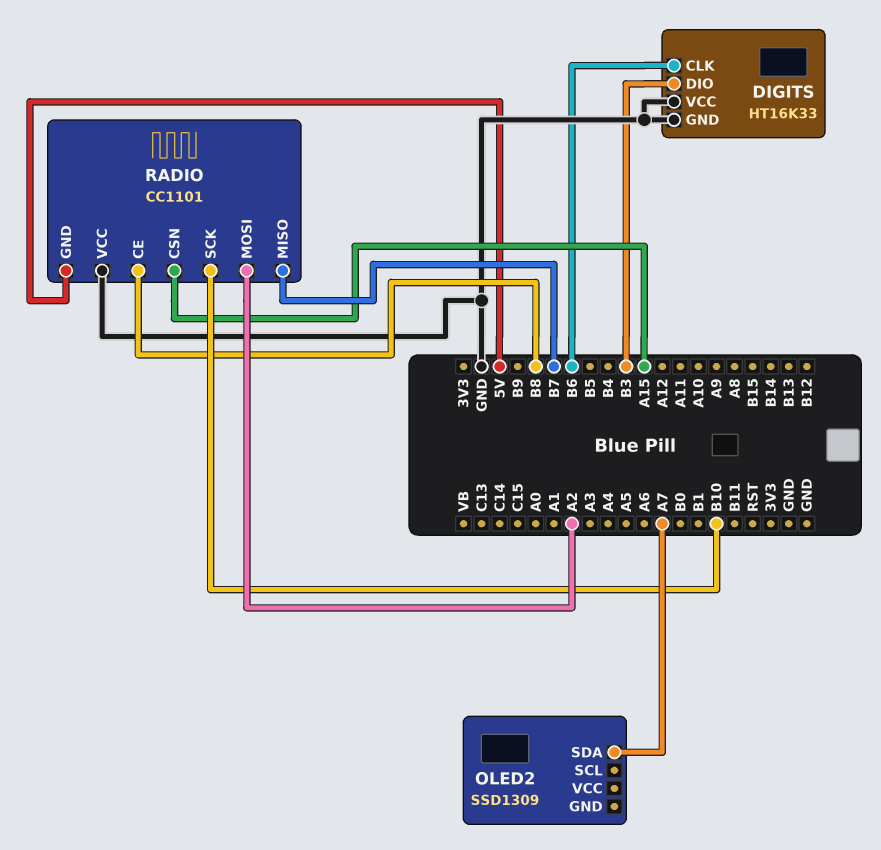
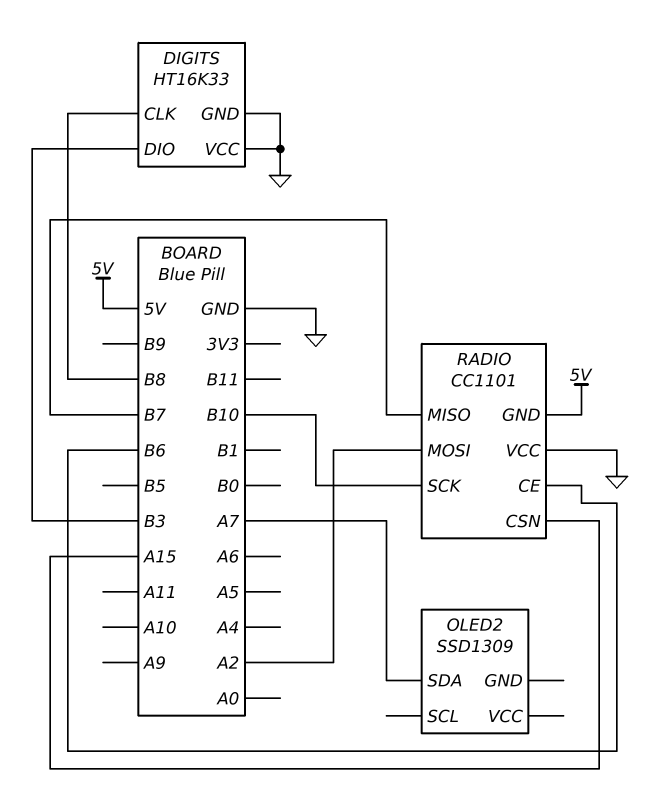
DIGITS pin CLK: B6 -> B8
RADIO pin CE: B8 -> B6

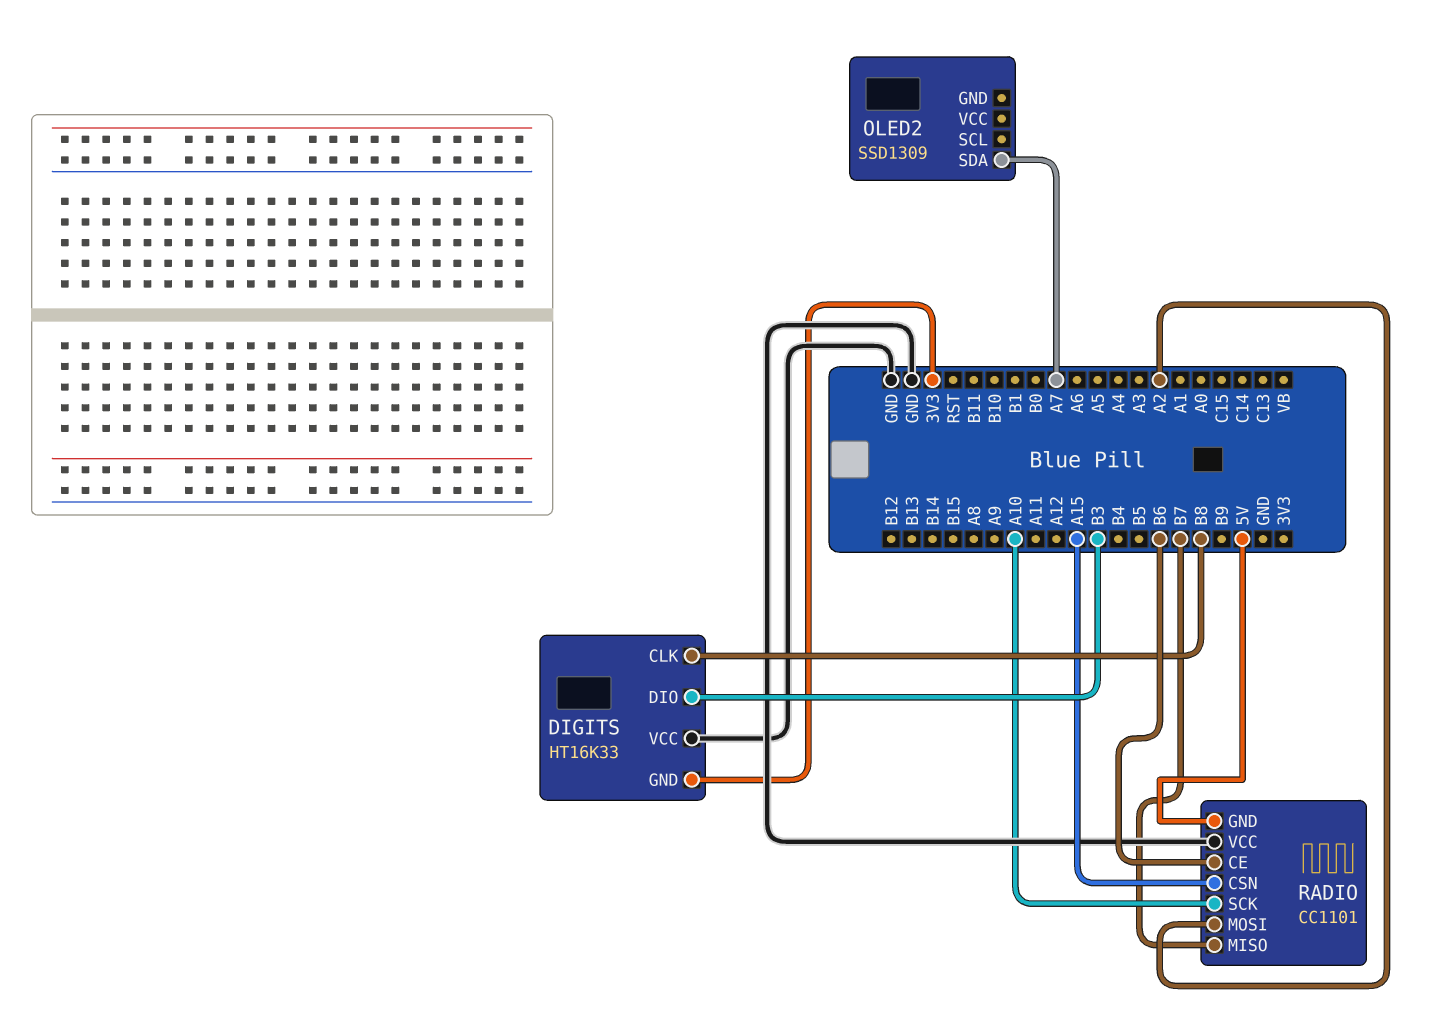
DIGITS pin GND: GND -> 3V3
RADIO pin SCK: B10 -> A10

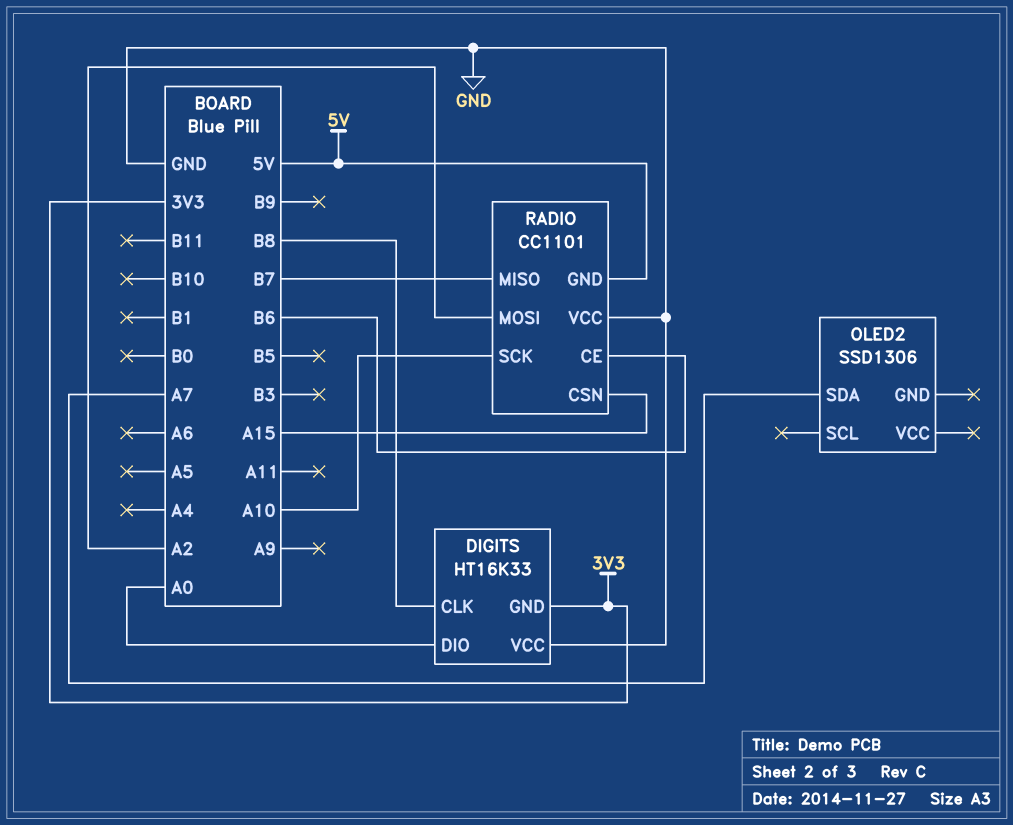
DIGITS pin DIO: B3 -> A0
OLED2: SSD1309 -> SSD1306

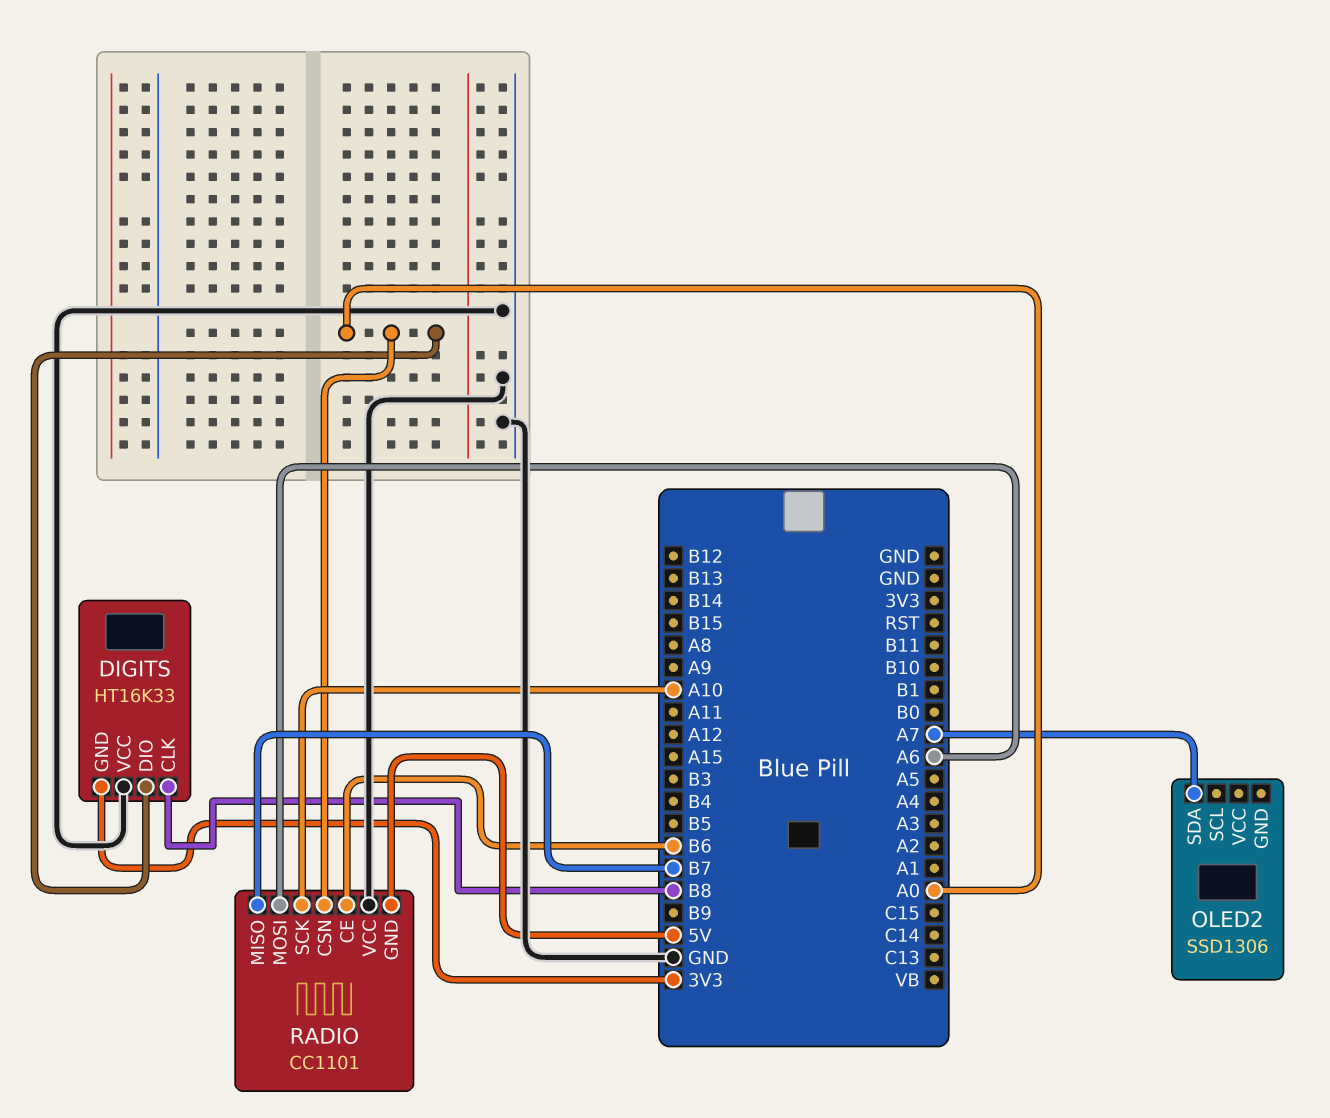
RADIO pin CSN: A15 -> A0
RADIO pin MOSI: A2 -> A6

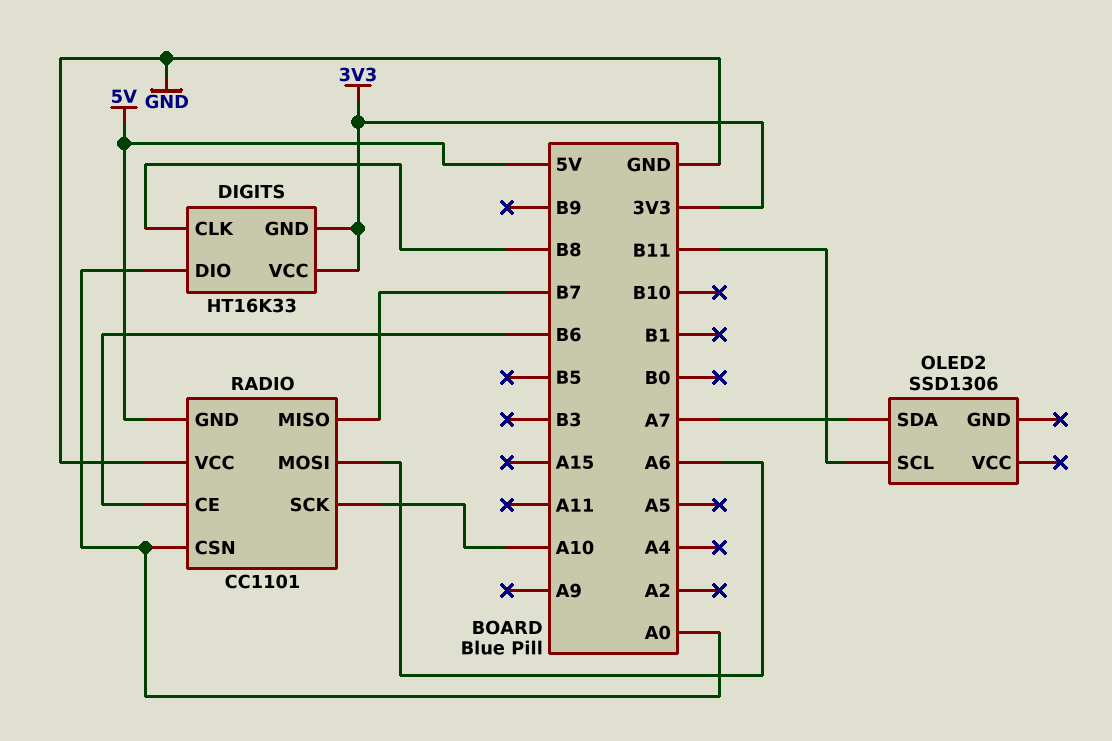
DIGITS pin VCC: GND -> 3V3
OLED2 pin SCL: none -> B11

